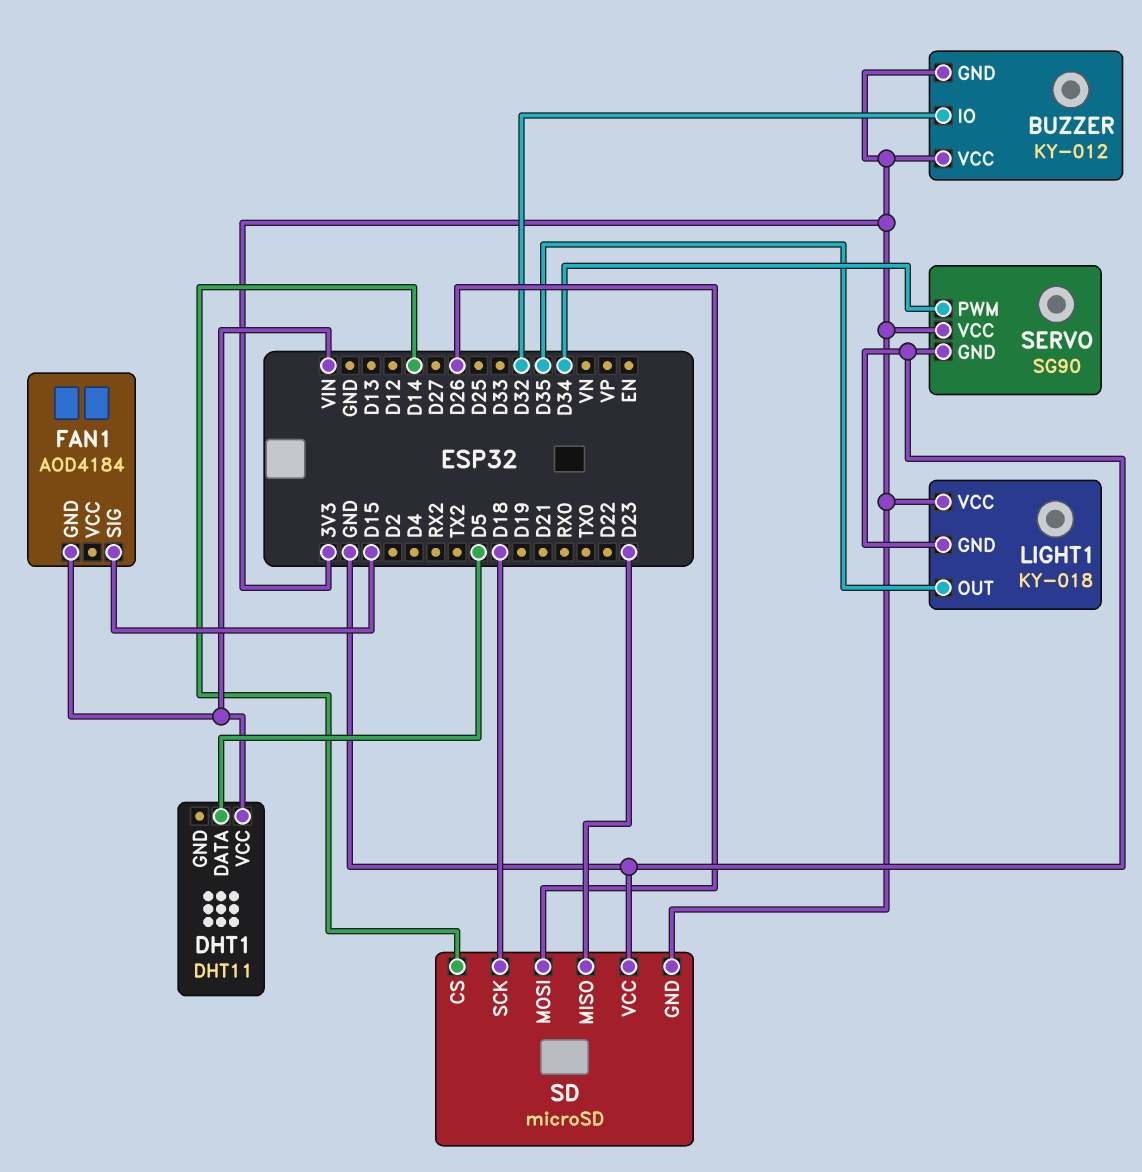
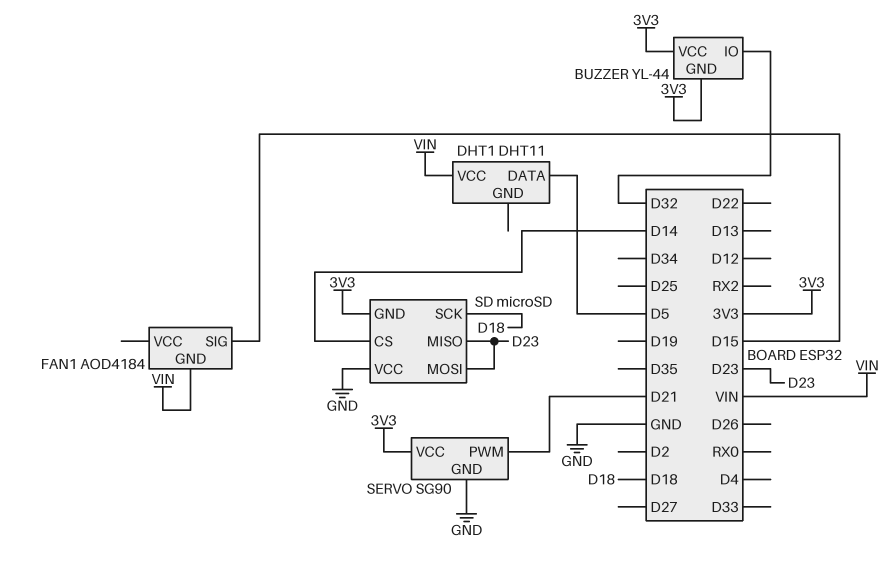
BUZZER: KY-012 -> YL-44
LIGHT1: KY-018 -> none
LIGHT1 pin GND: GND -> none
LIGHT1 pin OUT: D35 -> none
LIGHT1 pin VCC: 3V3 -> none
SD pin MOSI: D26 -> D23
SERVO pin PWM: D34 -> D21

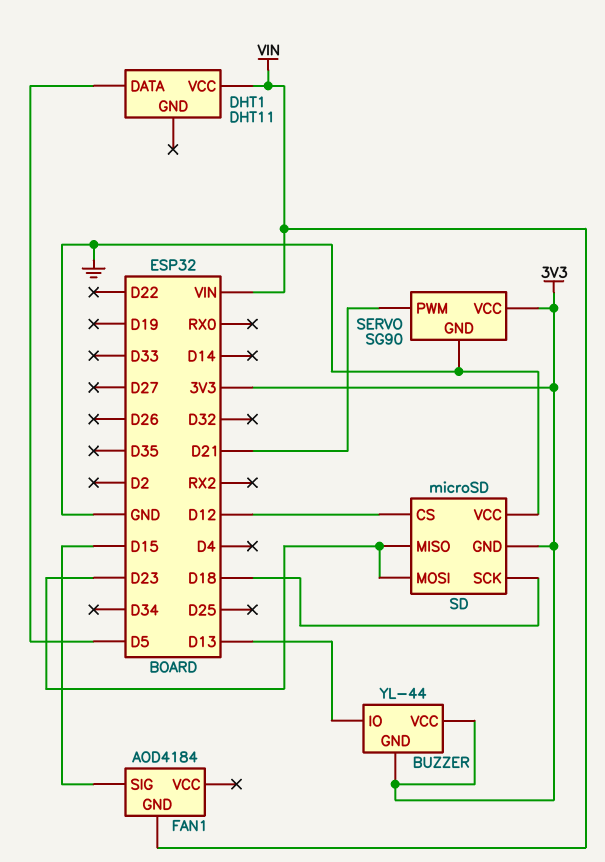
BUZZER pin IO: D32 -> D13
SD pin CS: D14 -> D12

